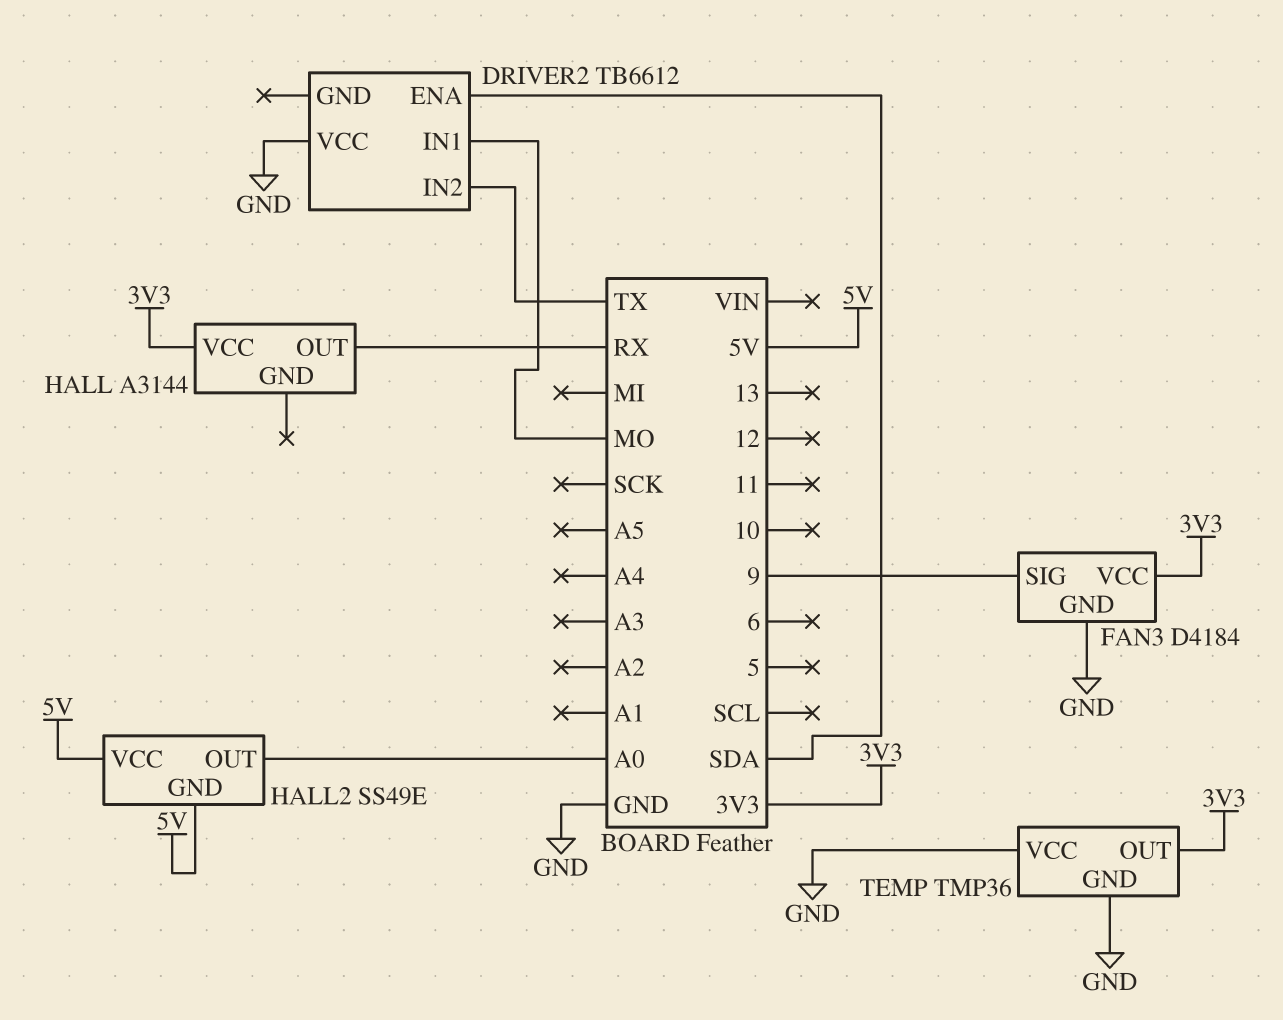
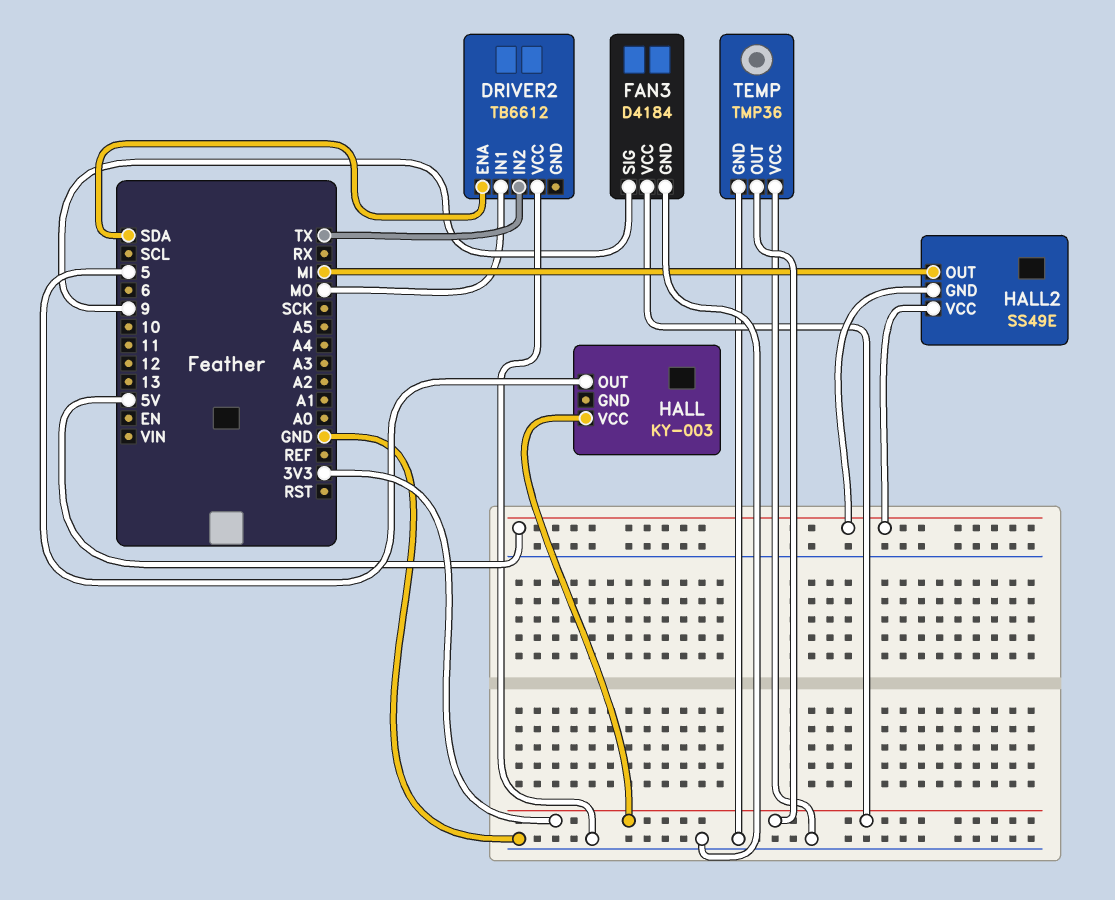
HALL: A3144 -> KY-003
HALL pin OUT: RX -> 5
HALL2 pin OUT: A0 -> MI

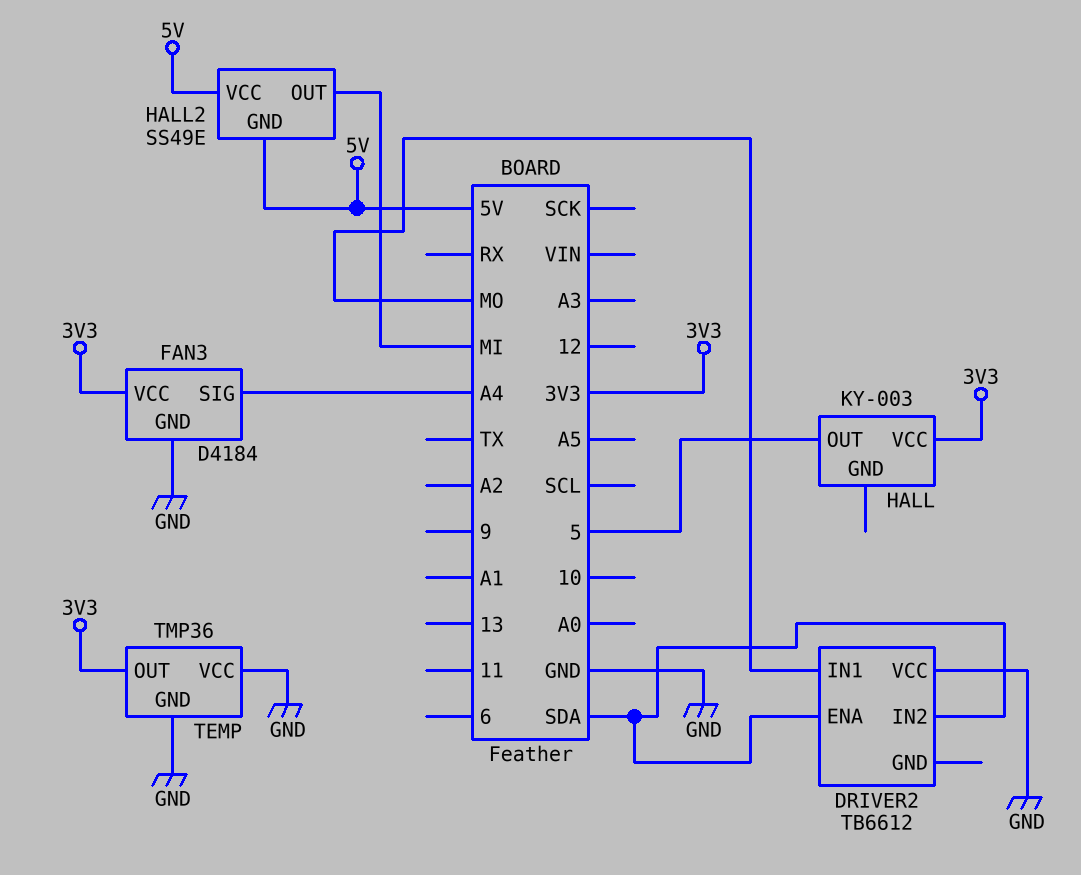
DRIVER2 pin IN2: TX -> SDA
FAN3 pin SIG: 9 -> A4

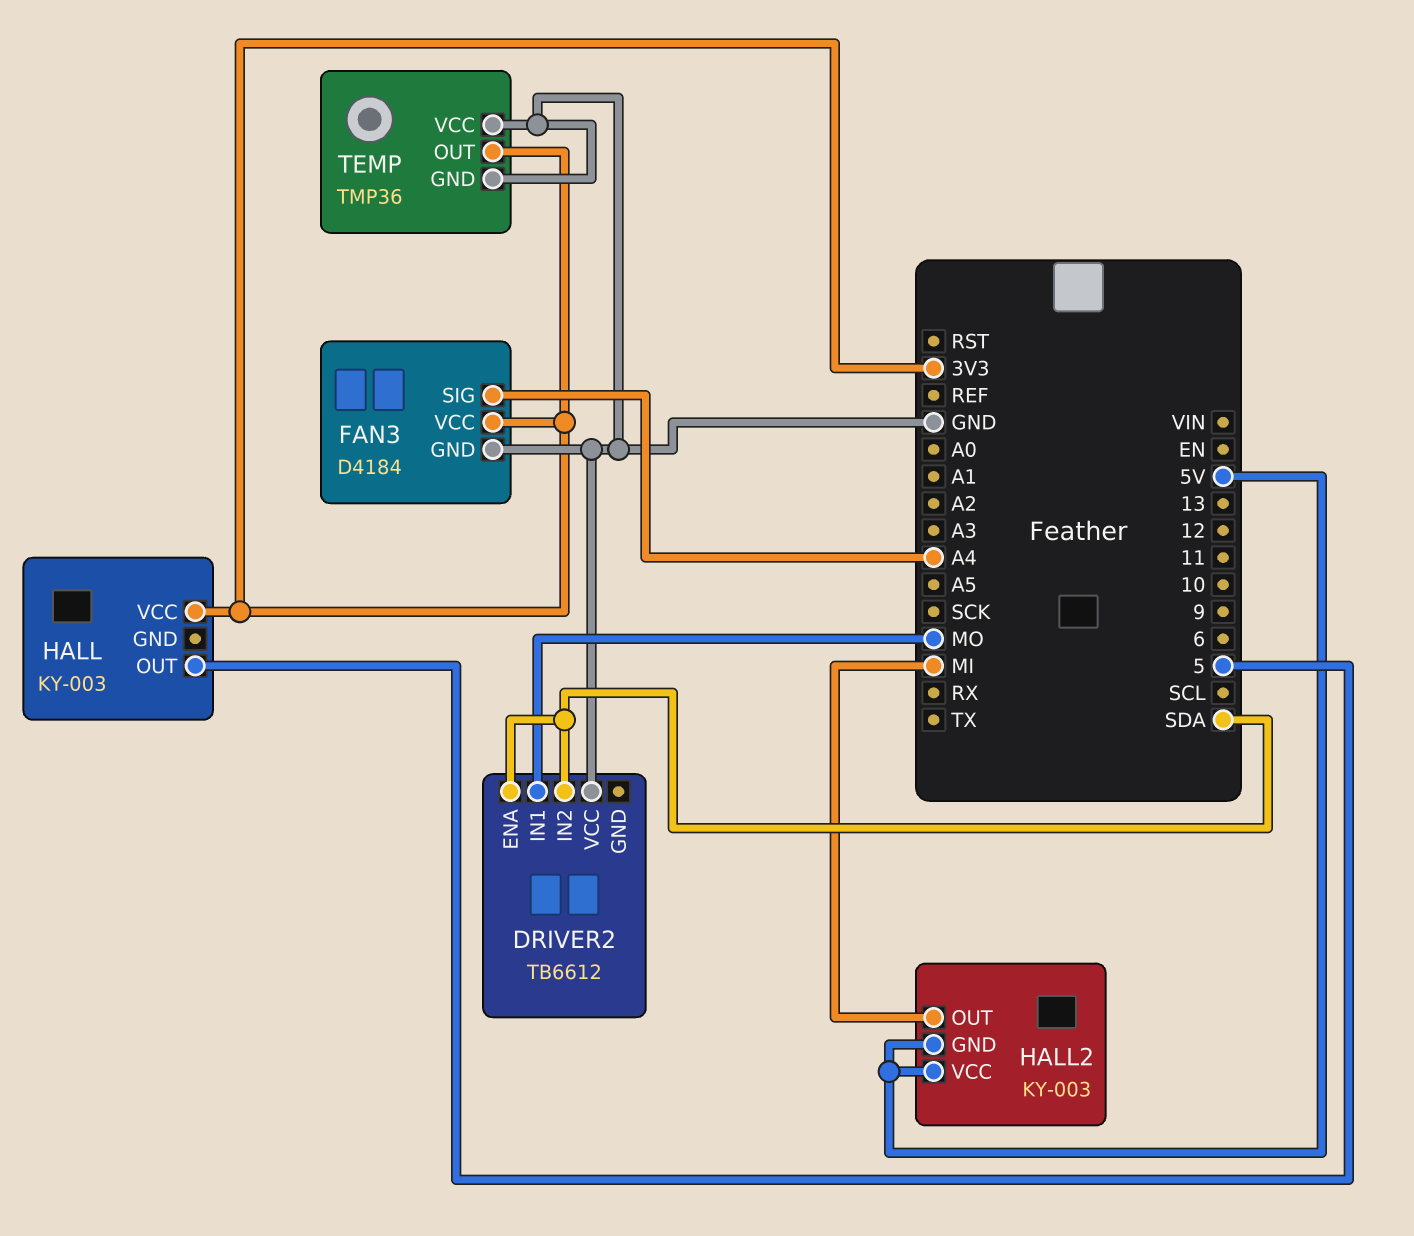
HALL2: SS49E -> KY-003

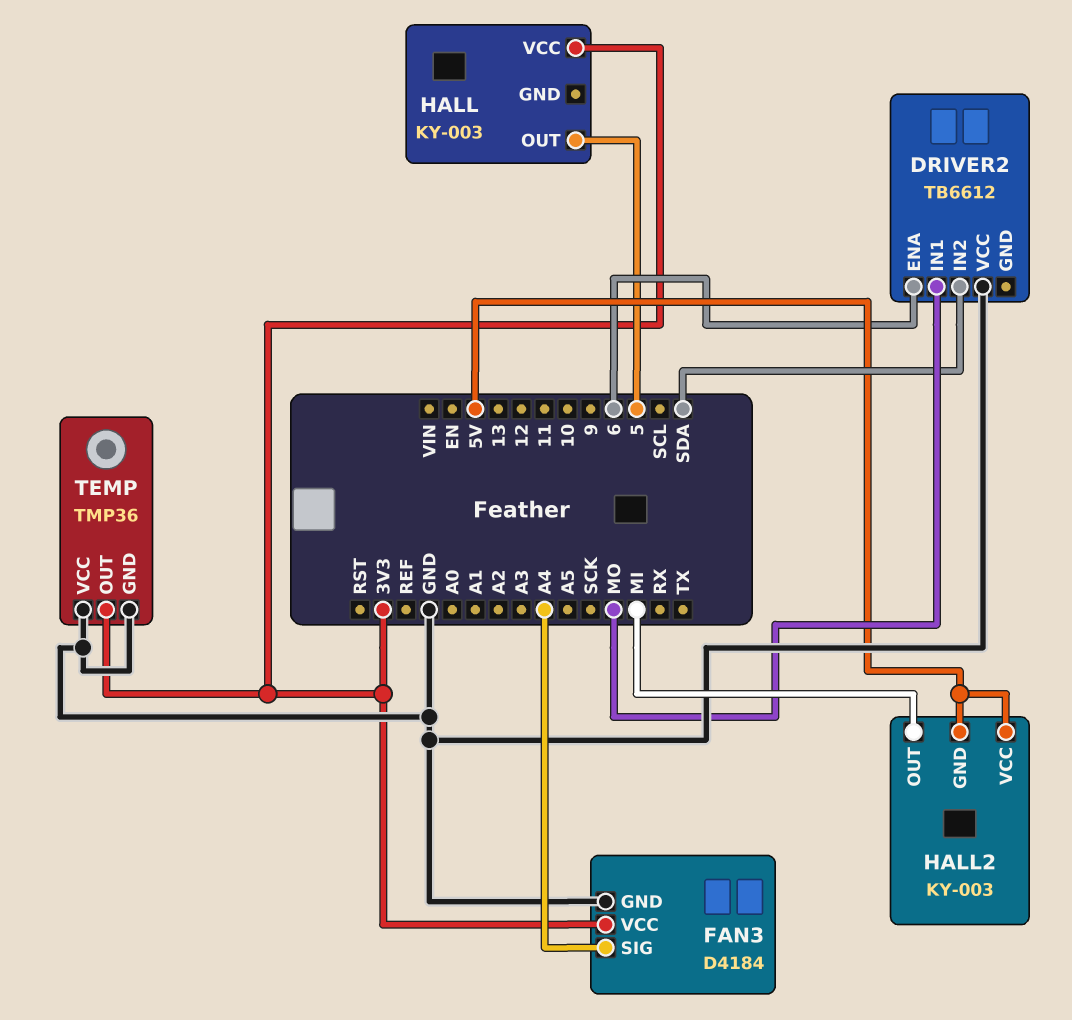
DRIVER2 pin ENA: SDA -> 6

